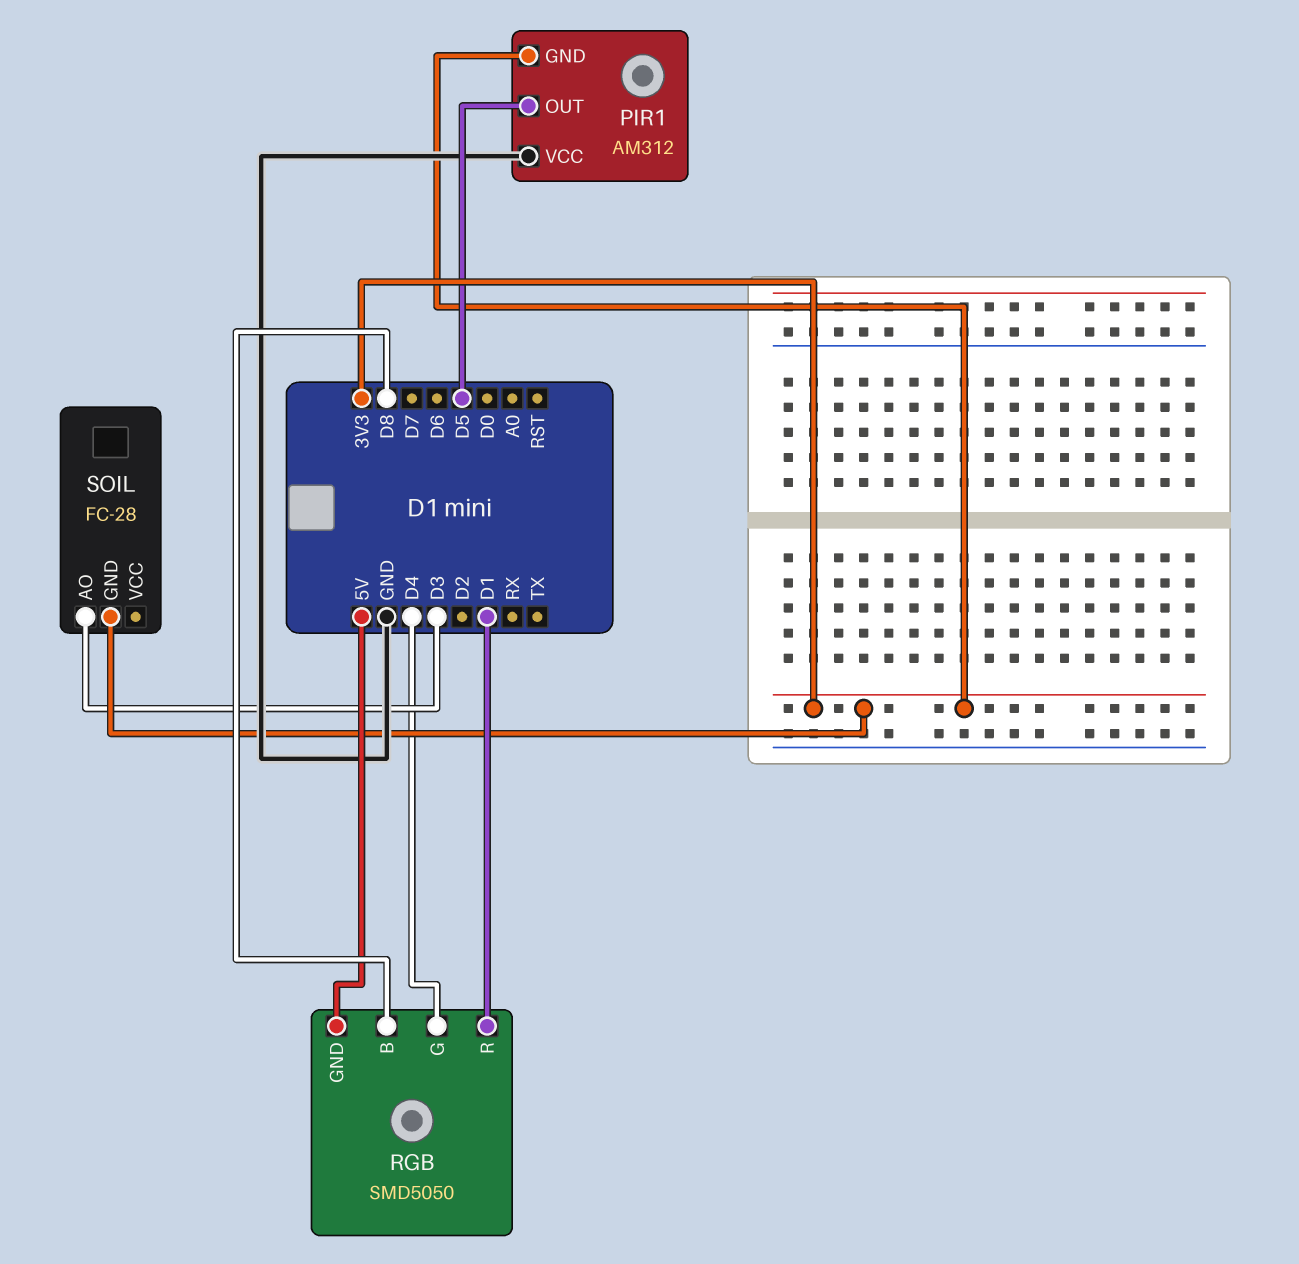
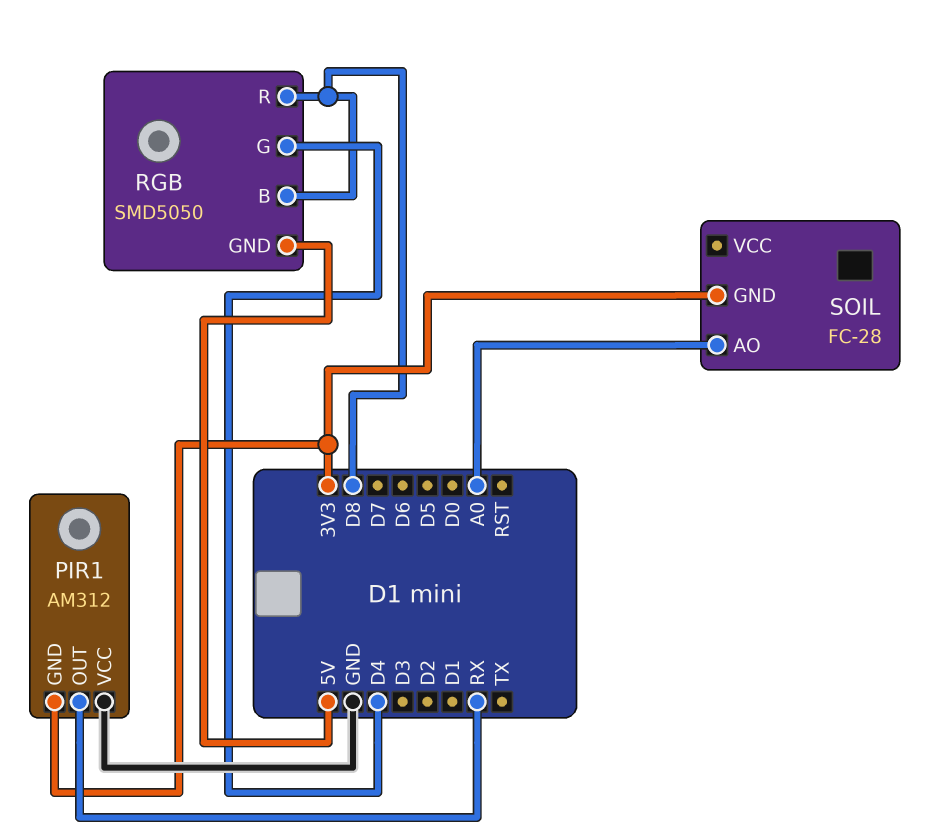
PIR1 pin OUT: D5 -> RX
RGB pin R: D1 -> D8
SOIL pin AO: D3 -> A0

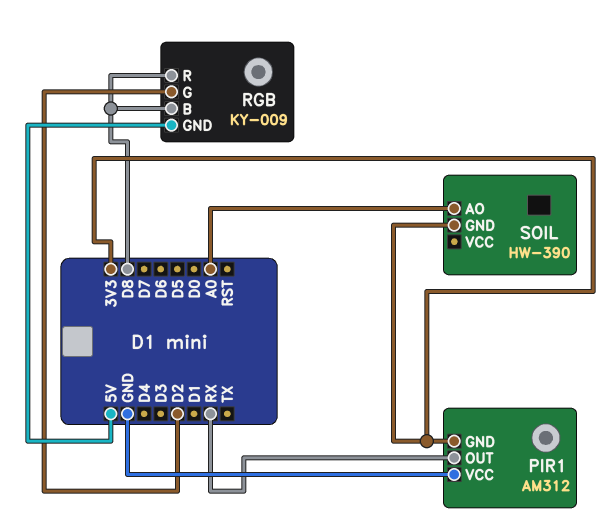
RGB: SMD5050 -> KY-009
RGB pin G: D4 -> D2
SOIL: FC-28 -> HW-390

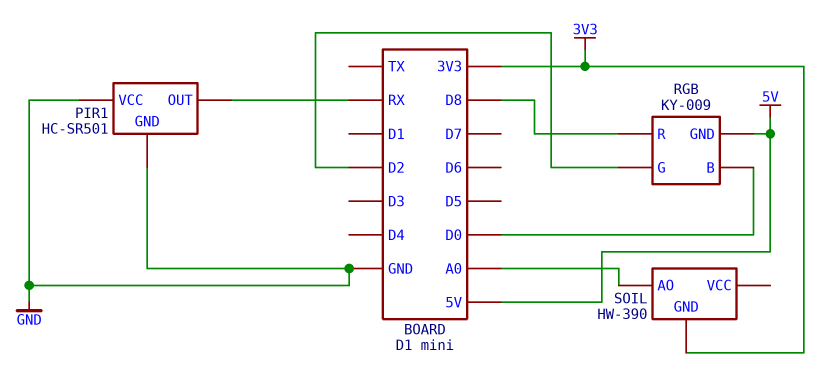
PIR1: AM312 -> HC-SR501
PIR1 pin GND: 3V3 -> GND
RGB pin B: D8 -> D0

